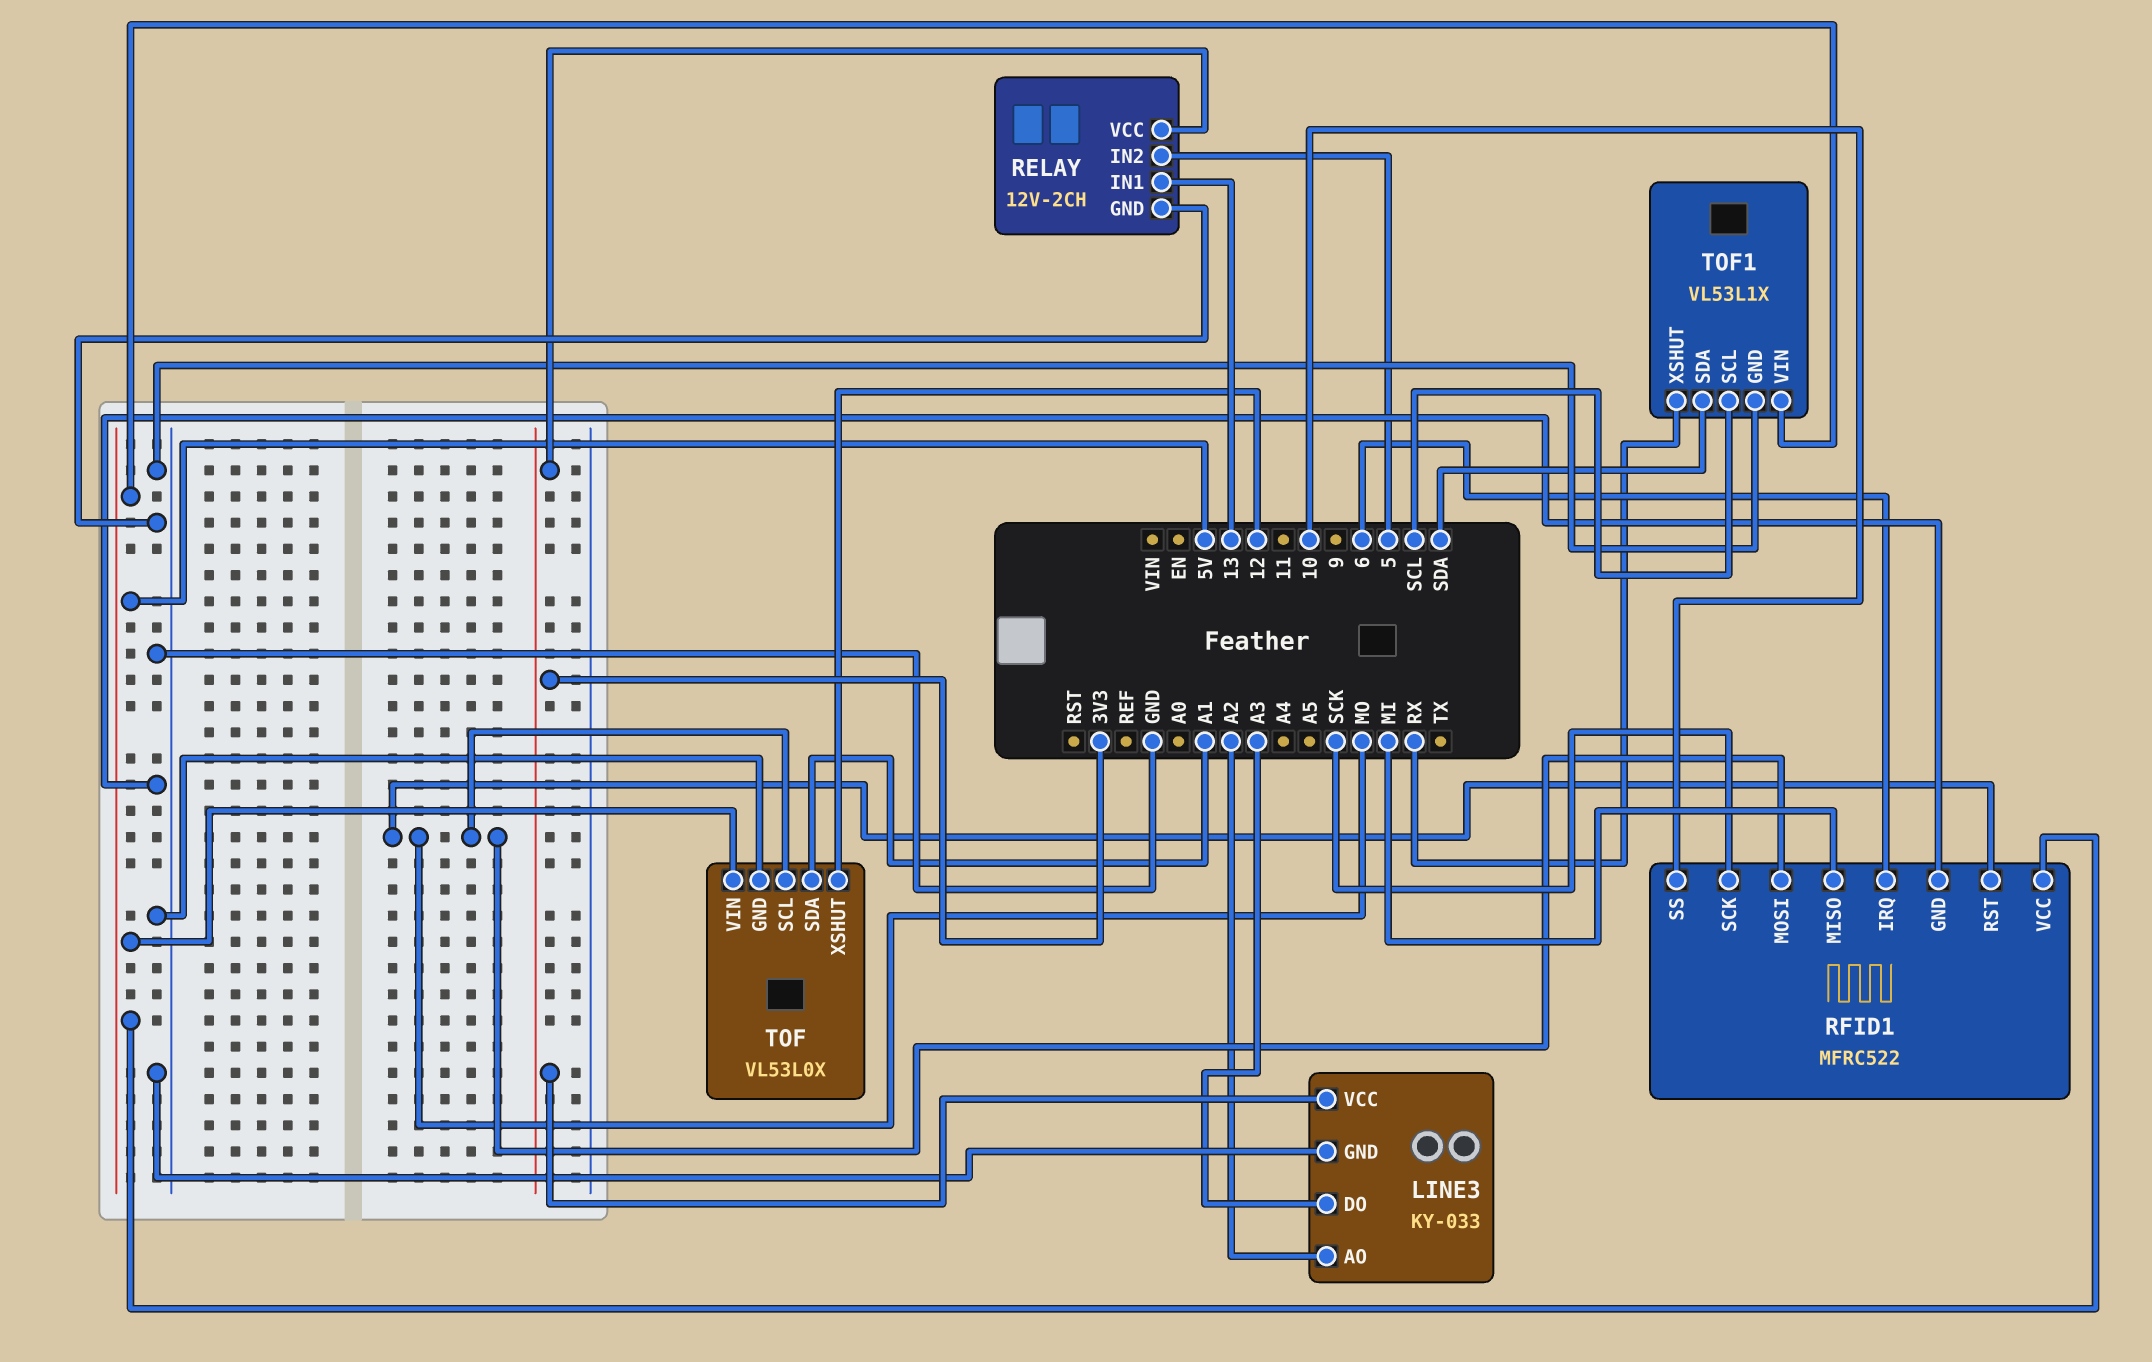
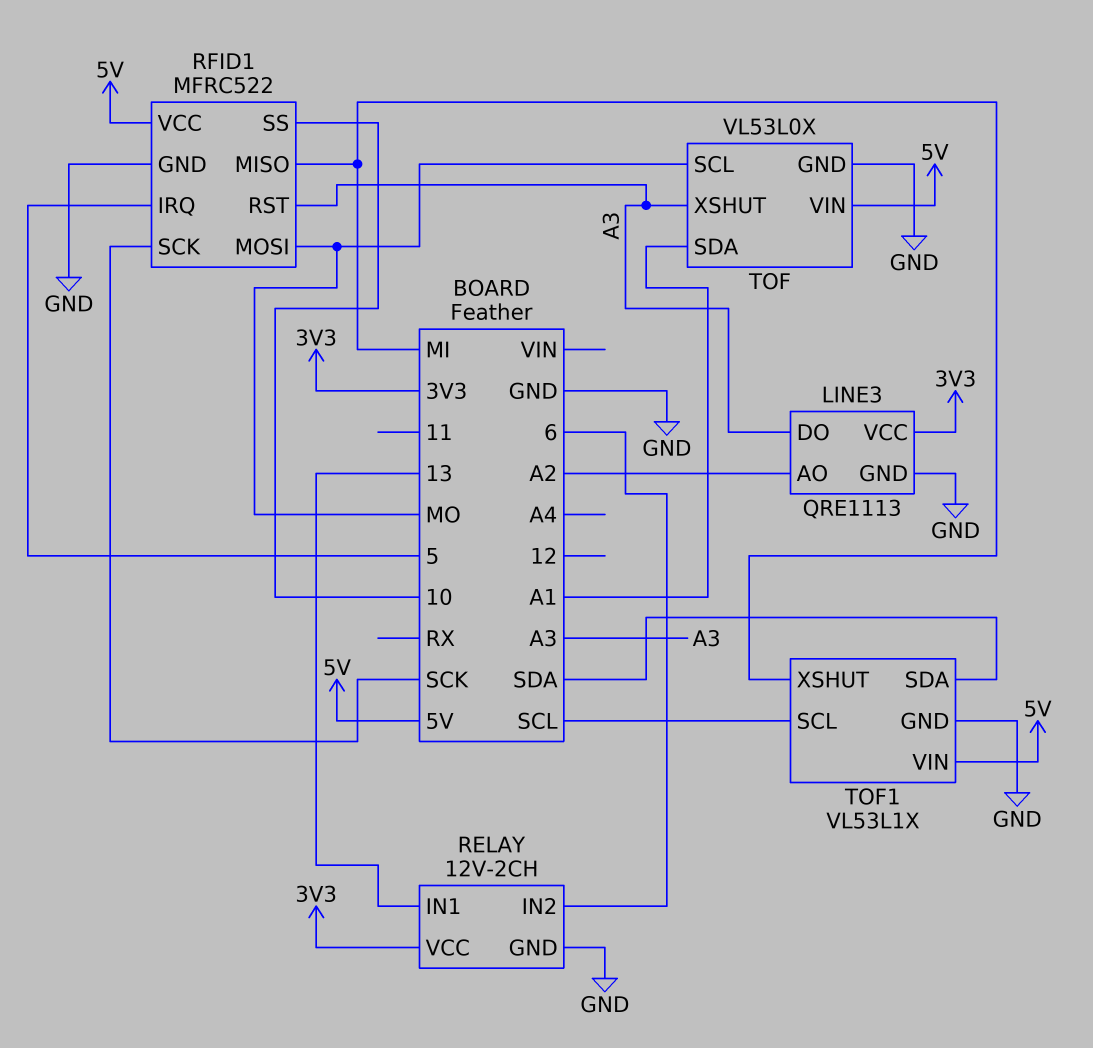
LINE3: KY-033 -> QRE1113
RELAY pin IN2: 5 -> 6
RFID1 pin IRQ: 6 -> 5
RFID1 pin RST: MO -> A3
TOF pin XSHUT: 12 -> A3
TOF1 pin XSHUT: RX -> MI

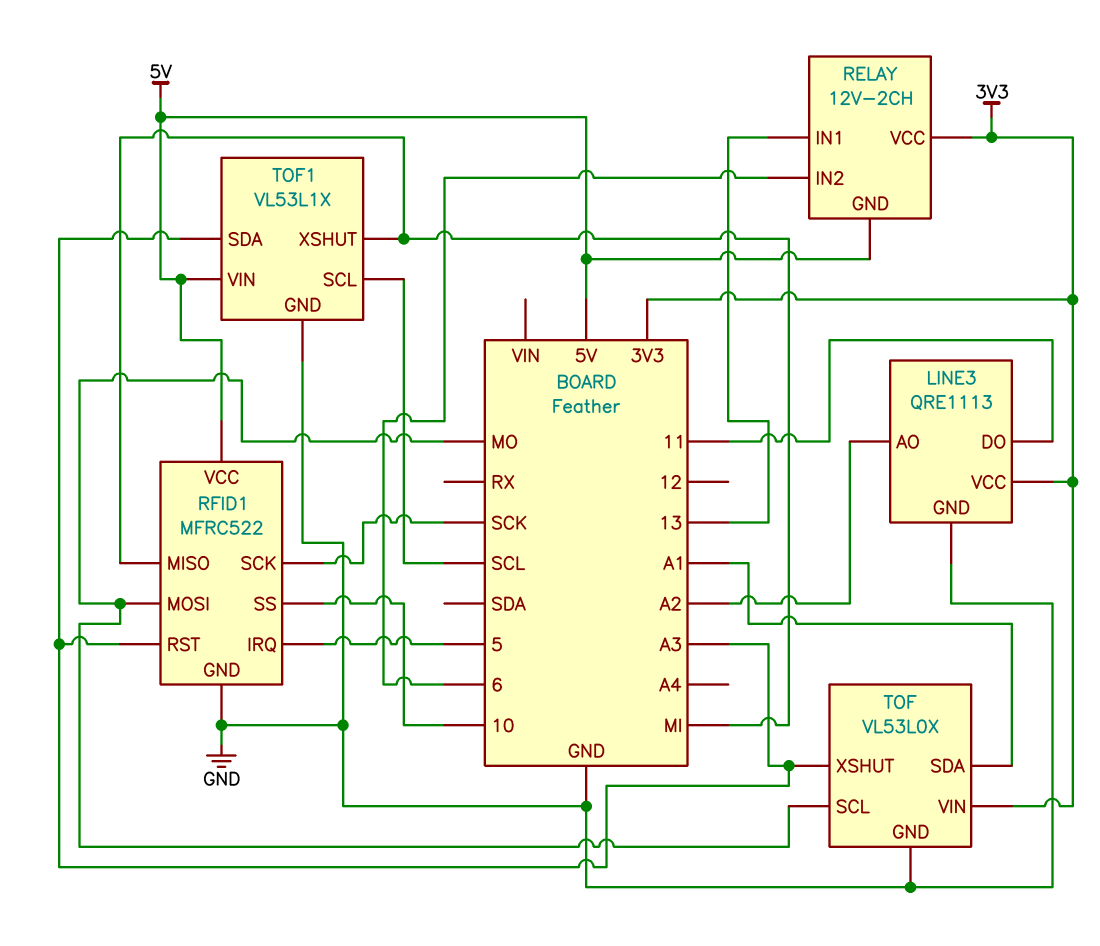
LINE3 pin DO: A3 -> 11
RELAY pin GND: GND -> 5V
TOF pin VIN: 5V -> 3V3
TOF1 pin SDA: SDA -> A3

